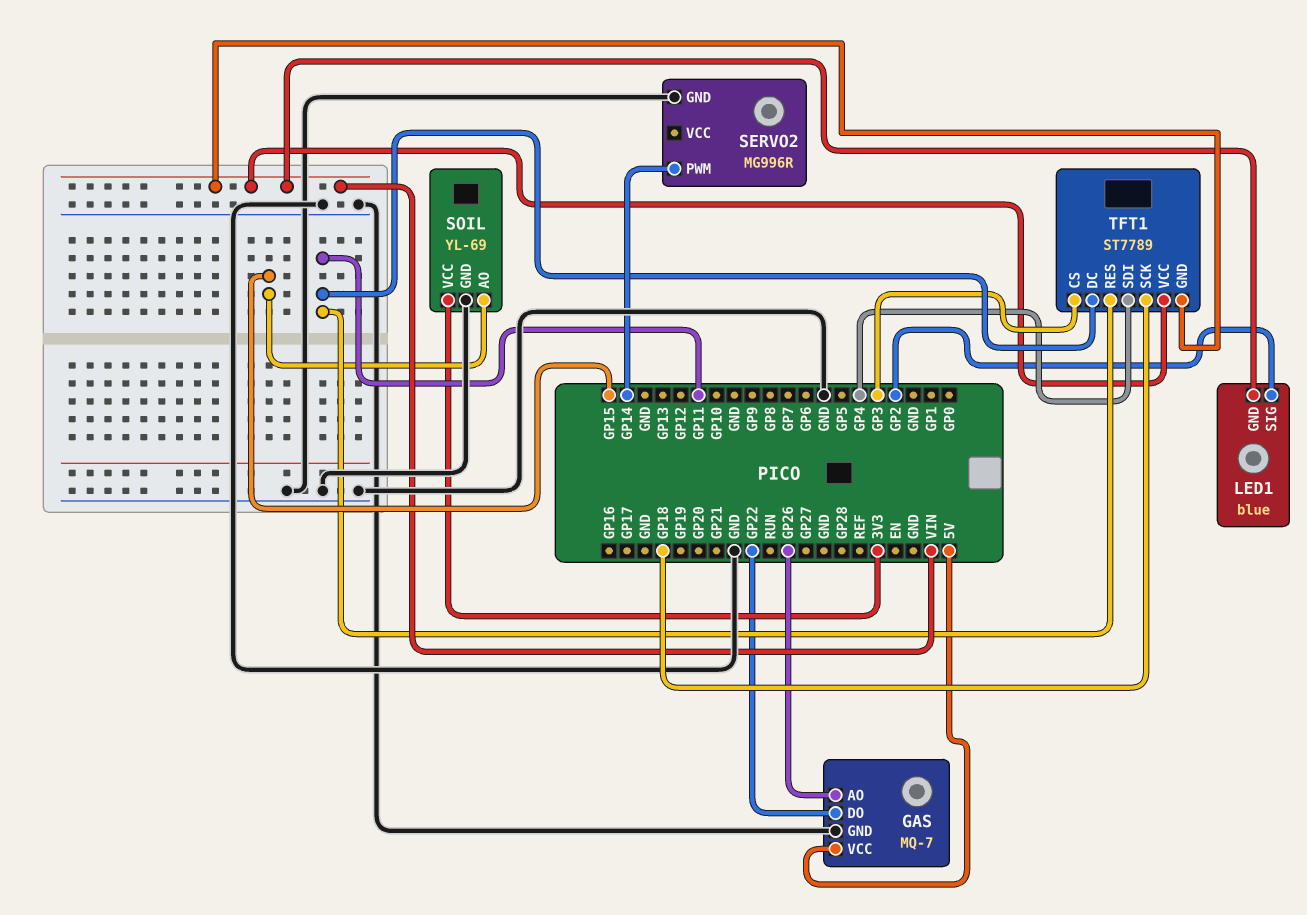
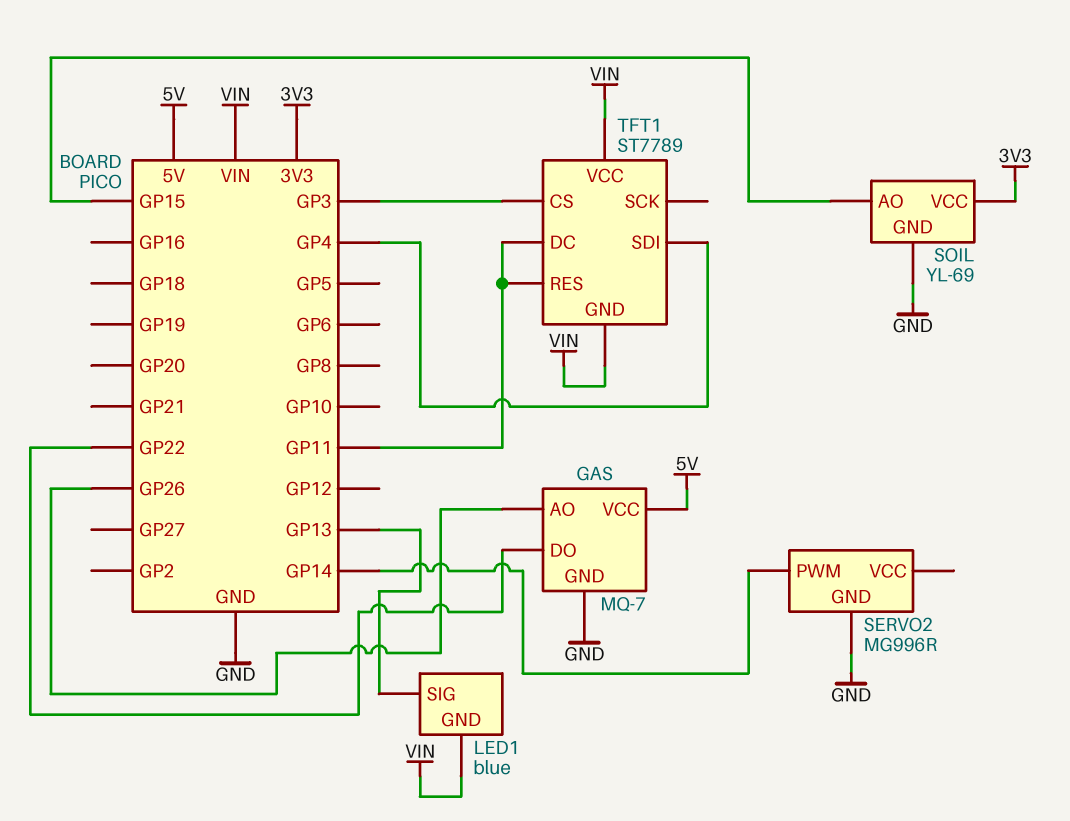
LED1 pin SIG: GP2 -> GP13
TFT1 pin SCK: GP18 -> none

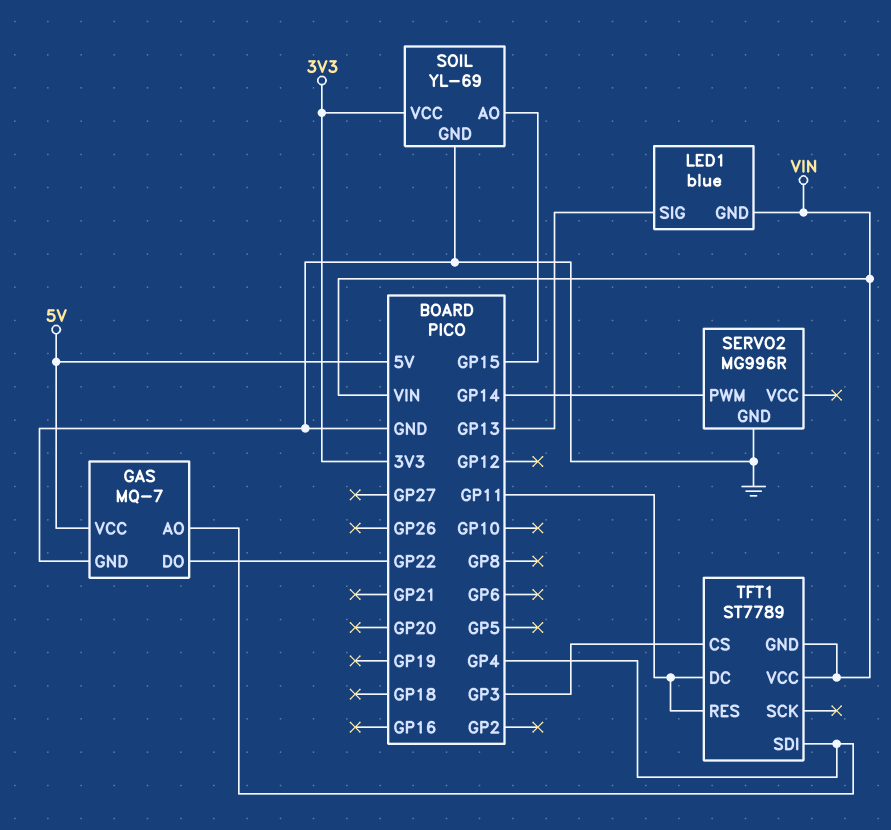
GAS pin AO: GP26 -> GP4

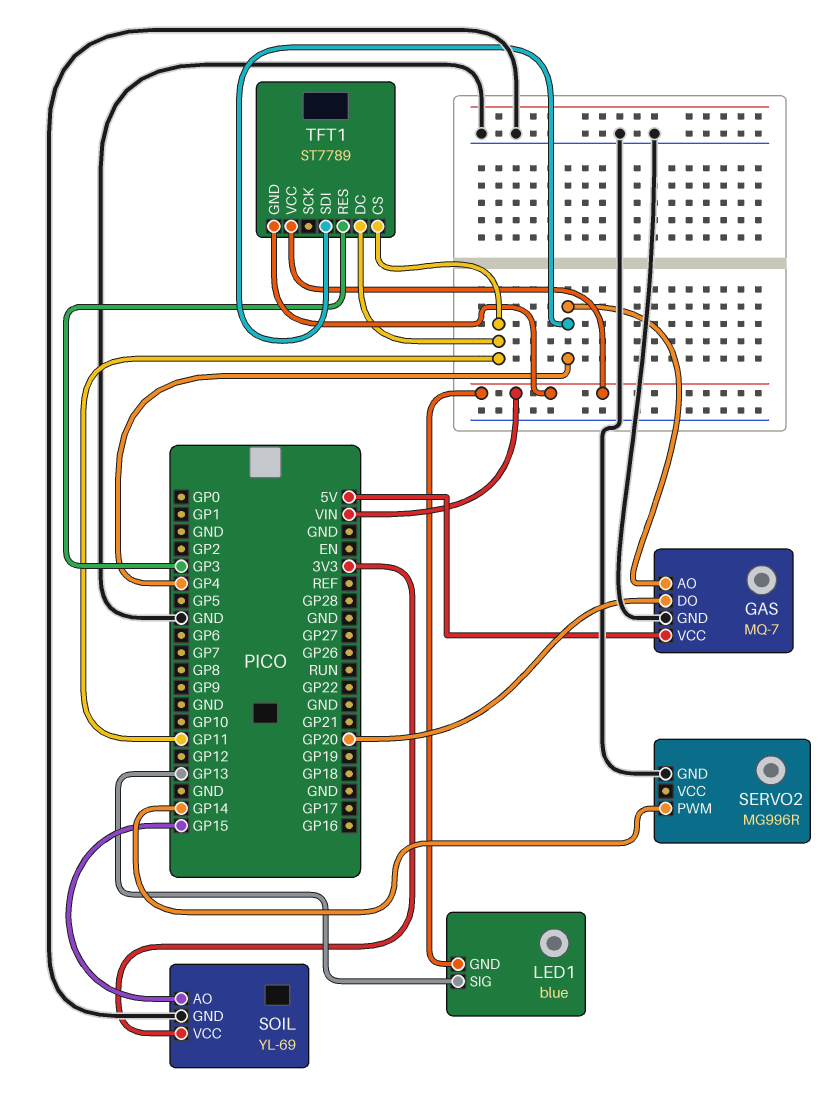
GAS pin DO: GP22 -> GP20
TFT1 pin CS: GP3 -> GP11
TFT1 pin RES: GP11 -> GP3

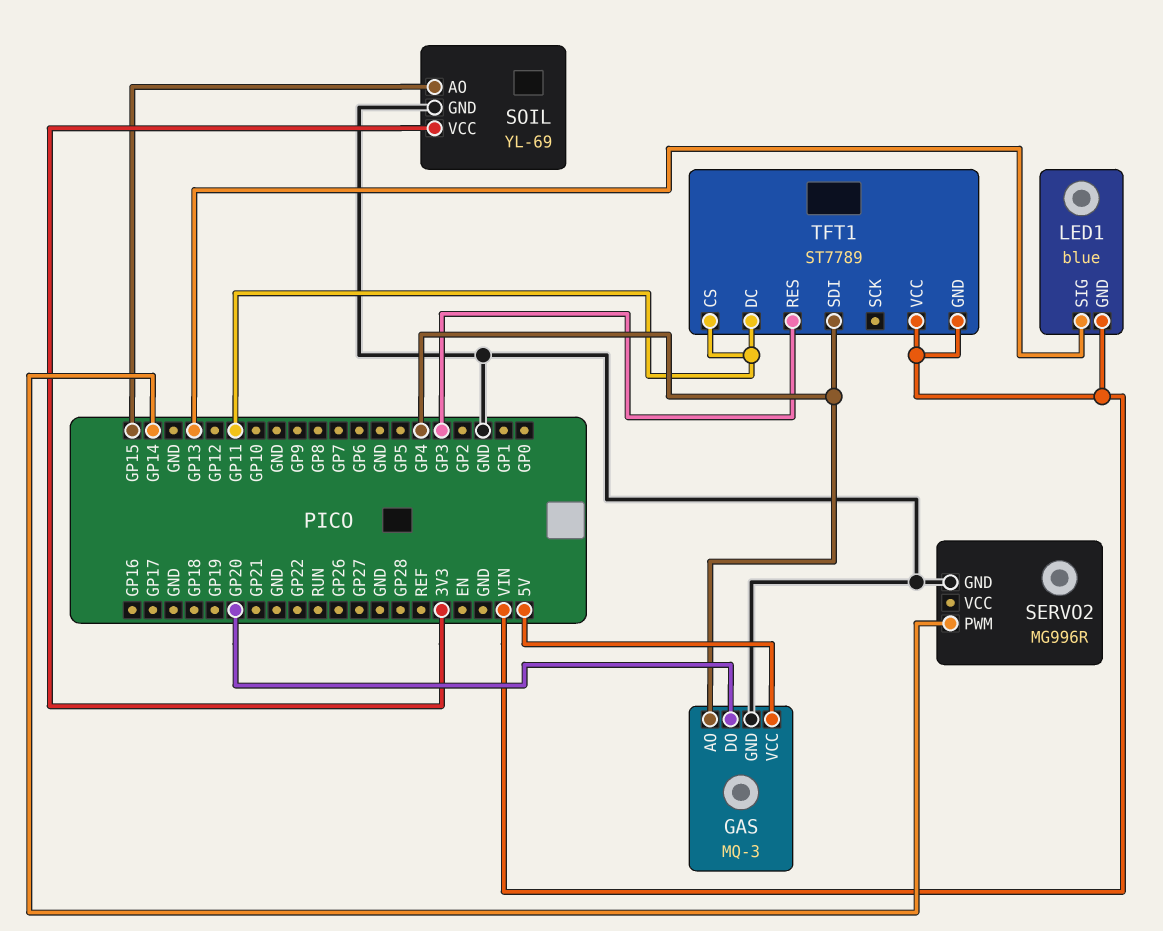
GAS: MQ-7 -> MQ-3

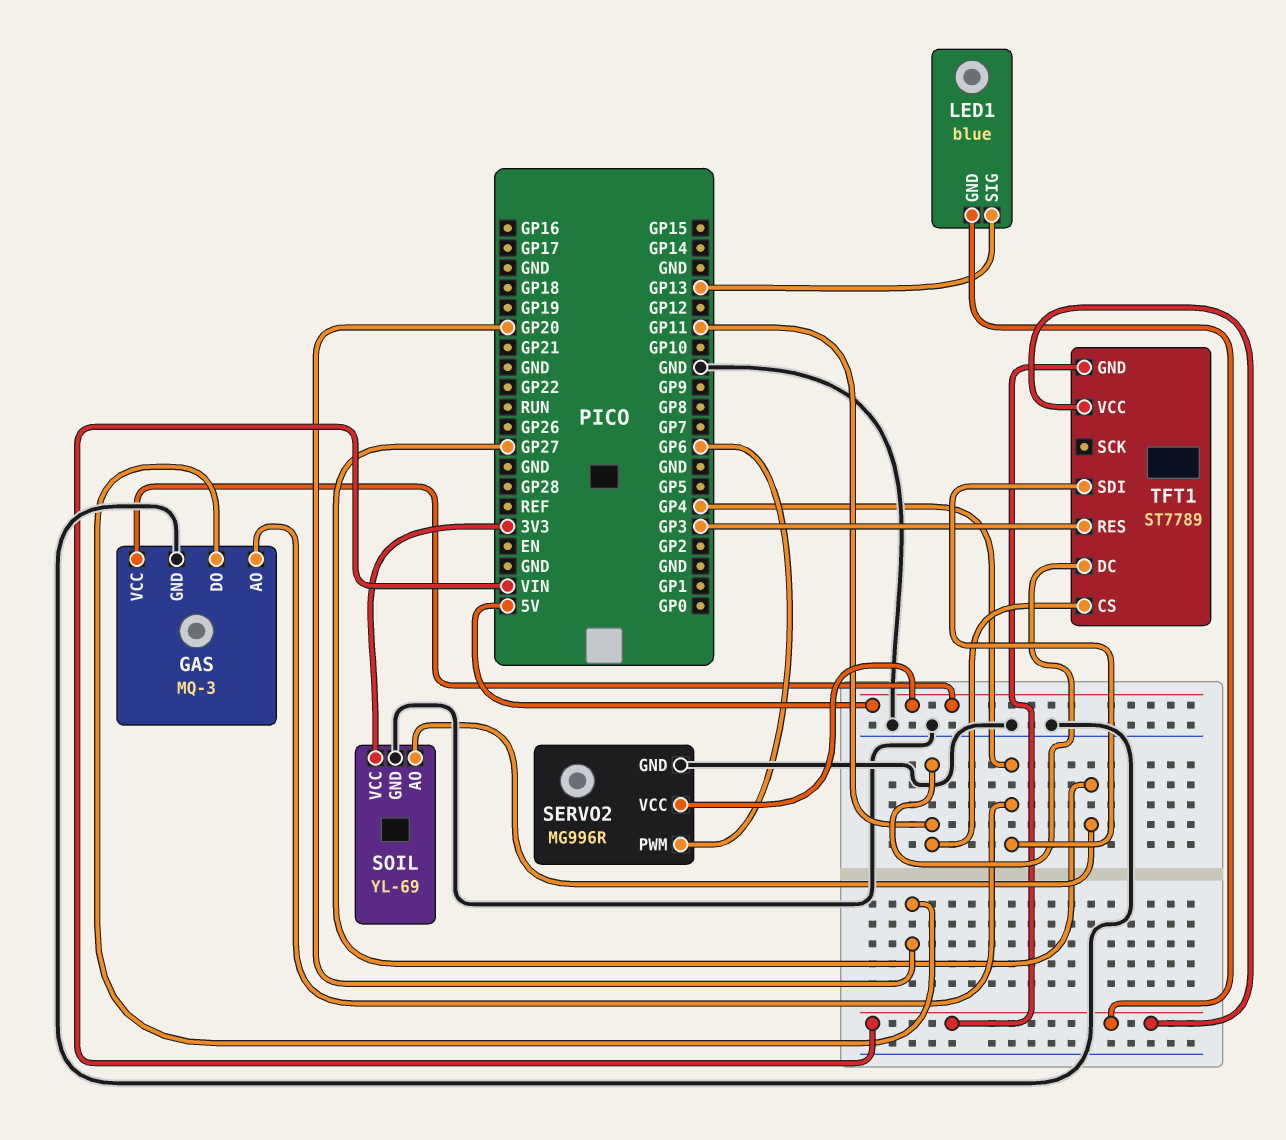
SERVO2 pin PWM: GP14 -> GP6
SERVO2 pin VCC: none -> 5V
SOIL pin AO: GP15 -> GP27

